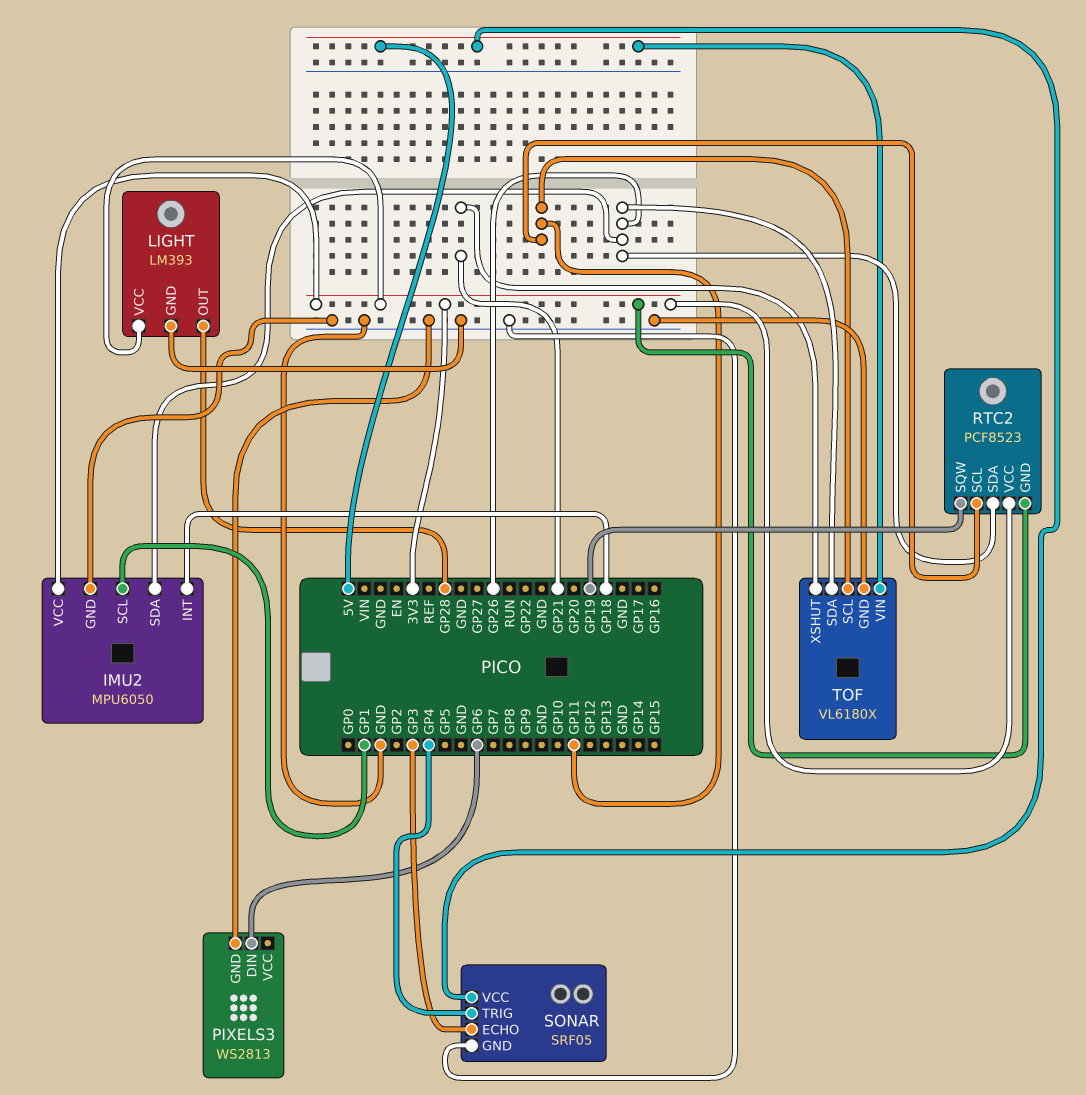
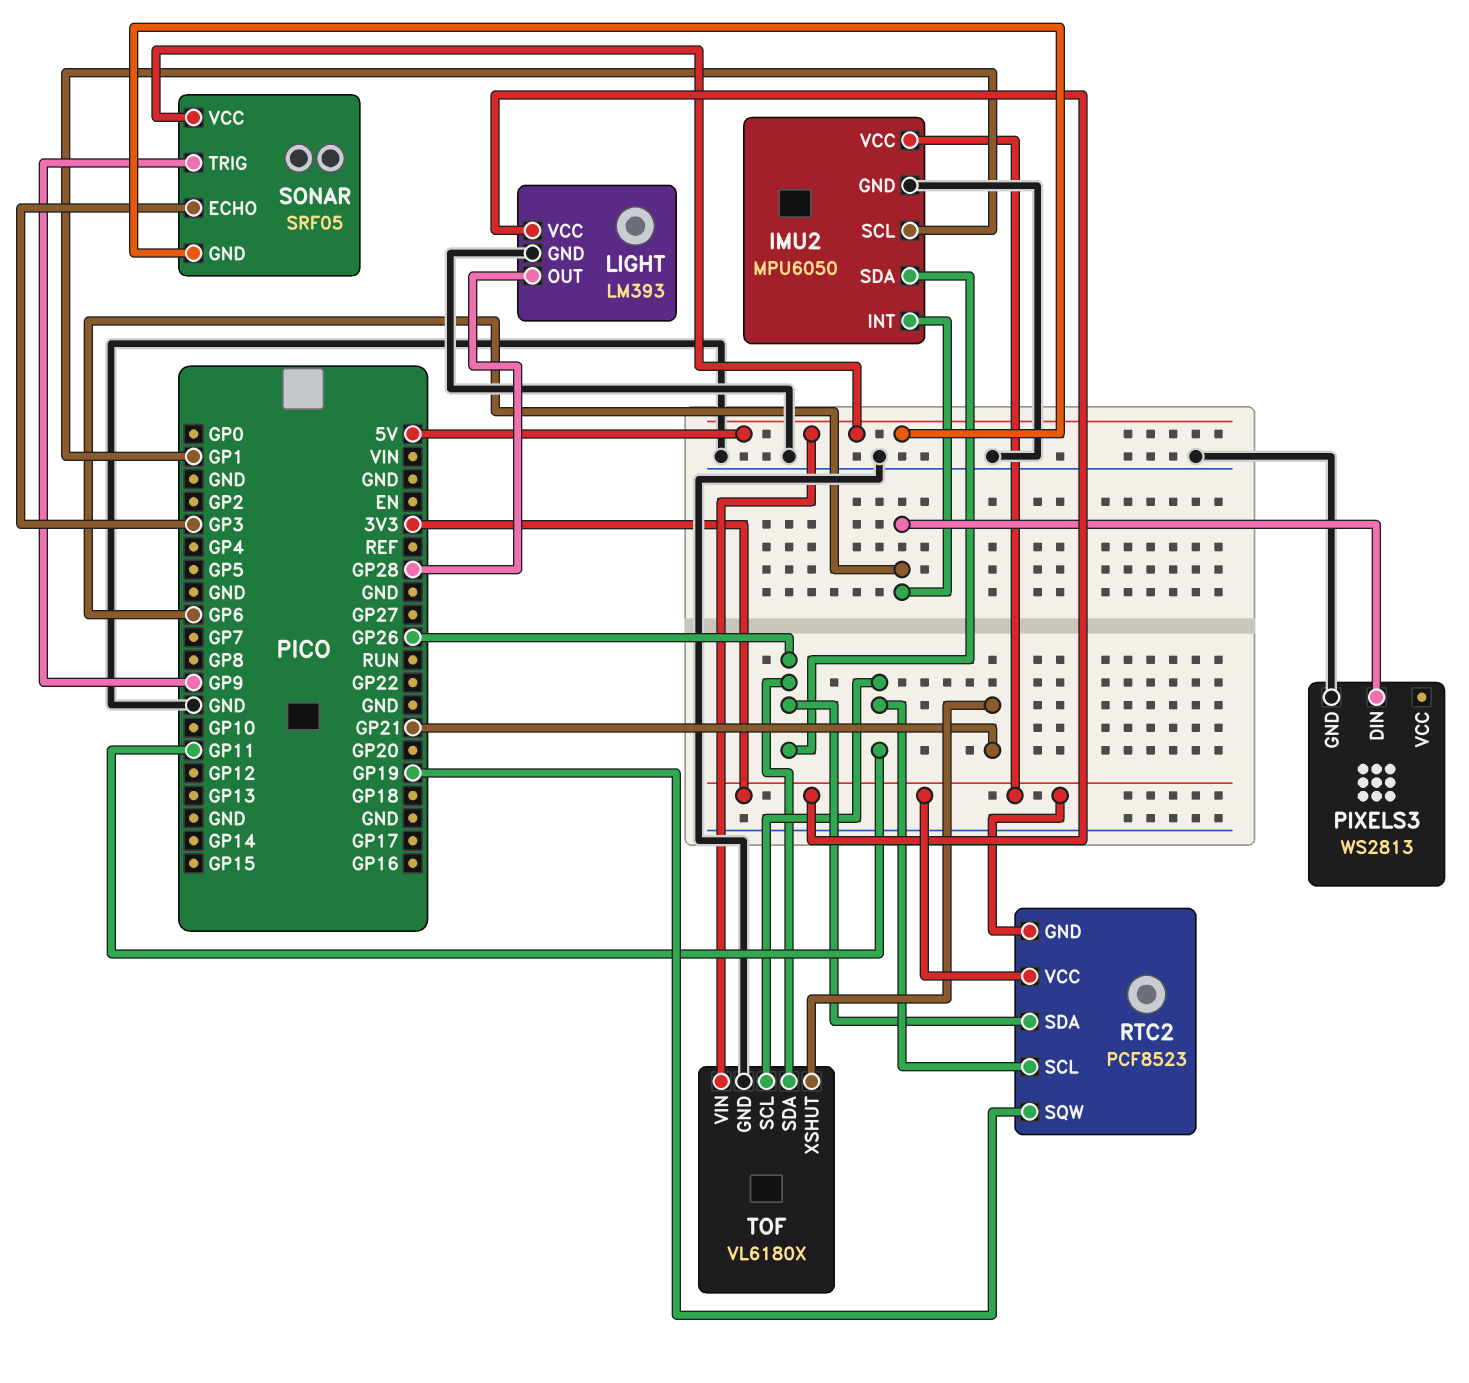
IMU2 pin INT: GP18 -> GP6
SONAR pin GND: GND -> 5V
SONAR pin TRIG: GP4 -> GP9

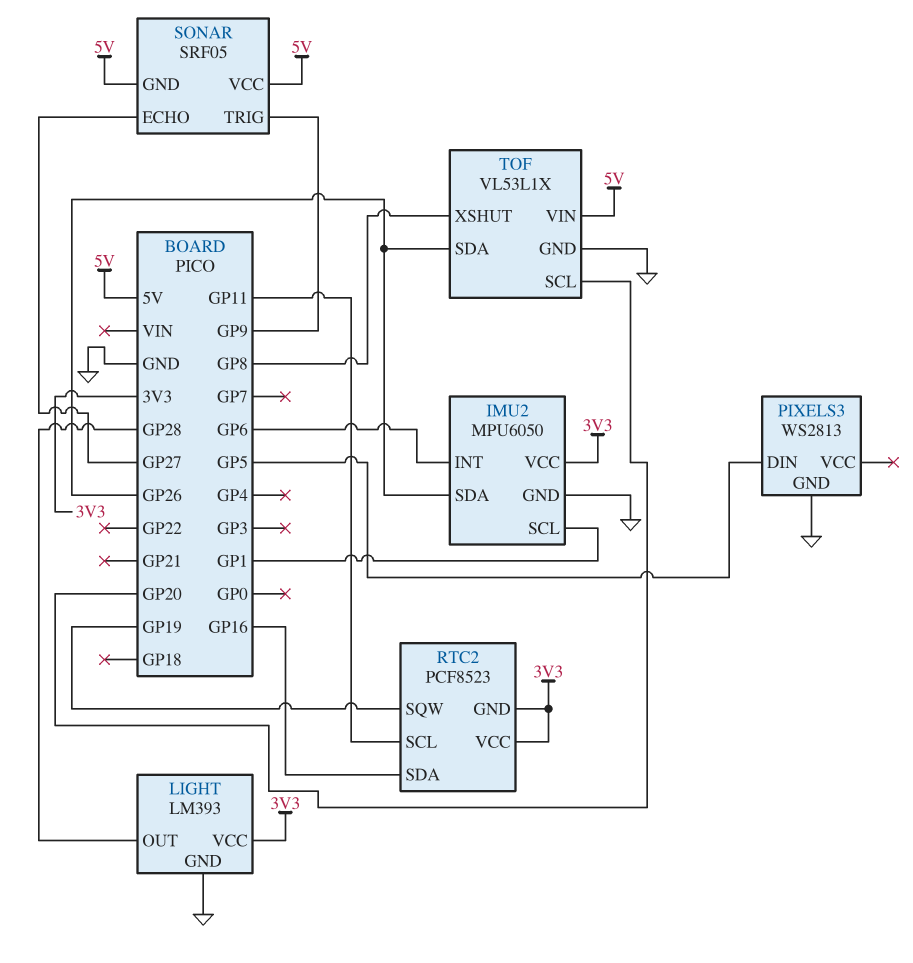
PIXELS3 pin DIN: GP6 -> GP5
RTC2 pin SDA: GP26 -> GP16
SONAR pin ECHO: GP3 -> GP27
TOF: VL6180X -> VL53L1X
TOF pin SCL: GP11 -> GP20
TOF pin XSHUT: GP21 -> GP8

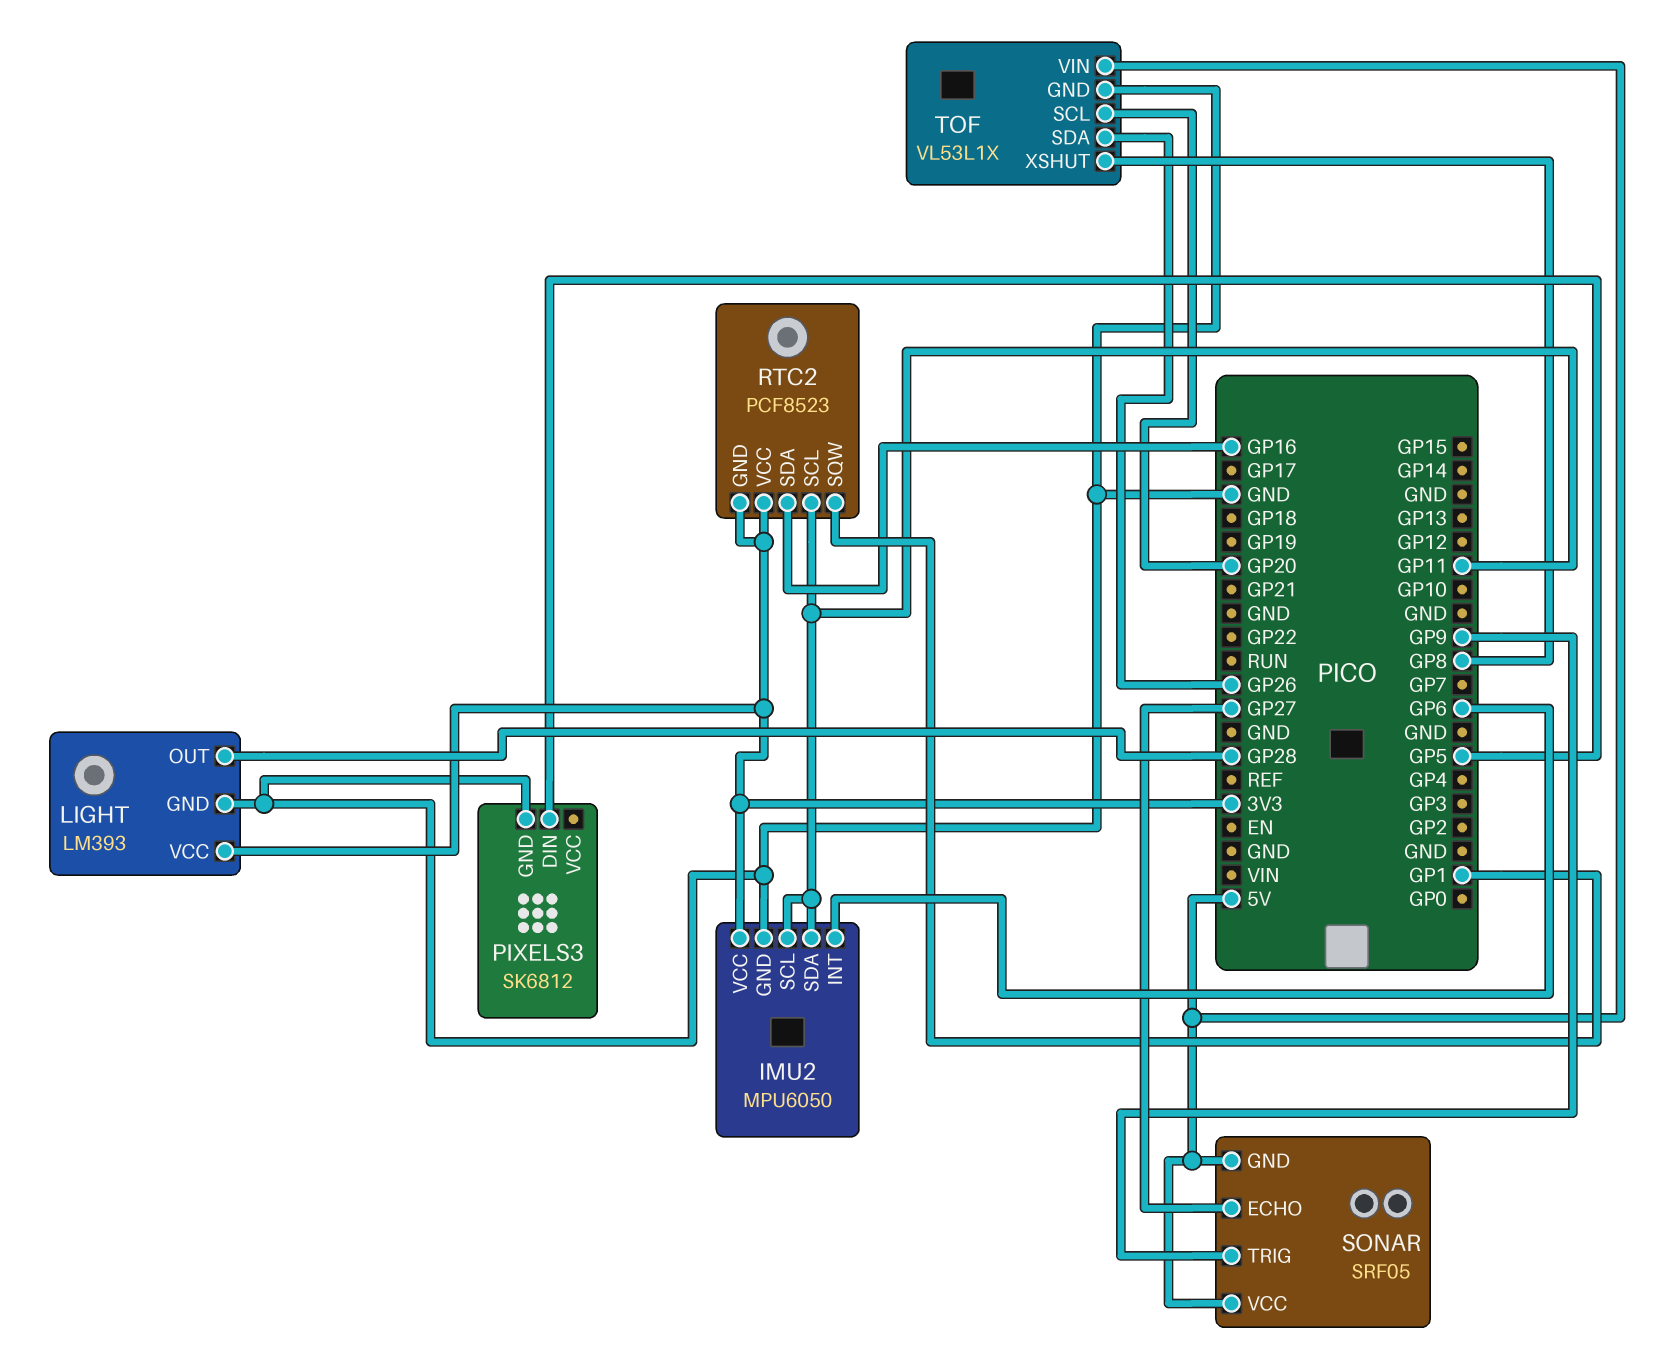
IMU2 pin SCL: GP1 -> GP11
IMU2 pin SDA: GP26 -> GP11
PIXELS3: WS2813 -> SK6812
RTC2 pin SQW: GP19 -> GP1

